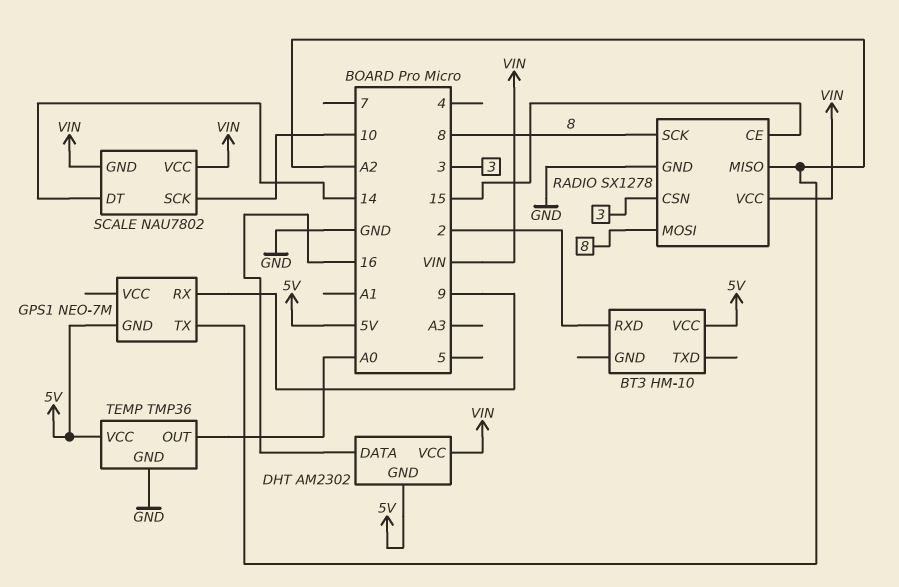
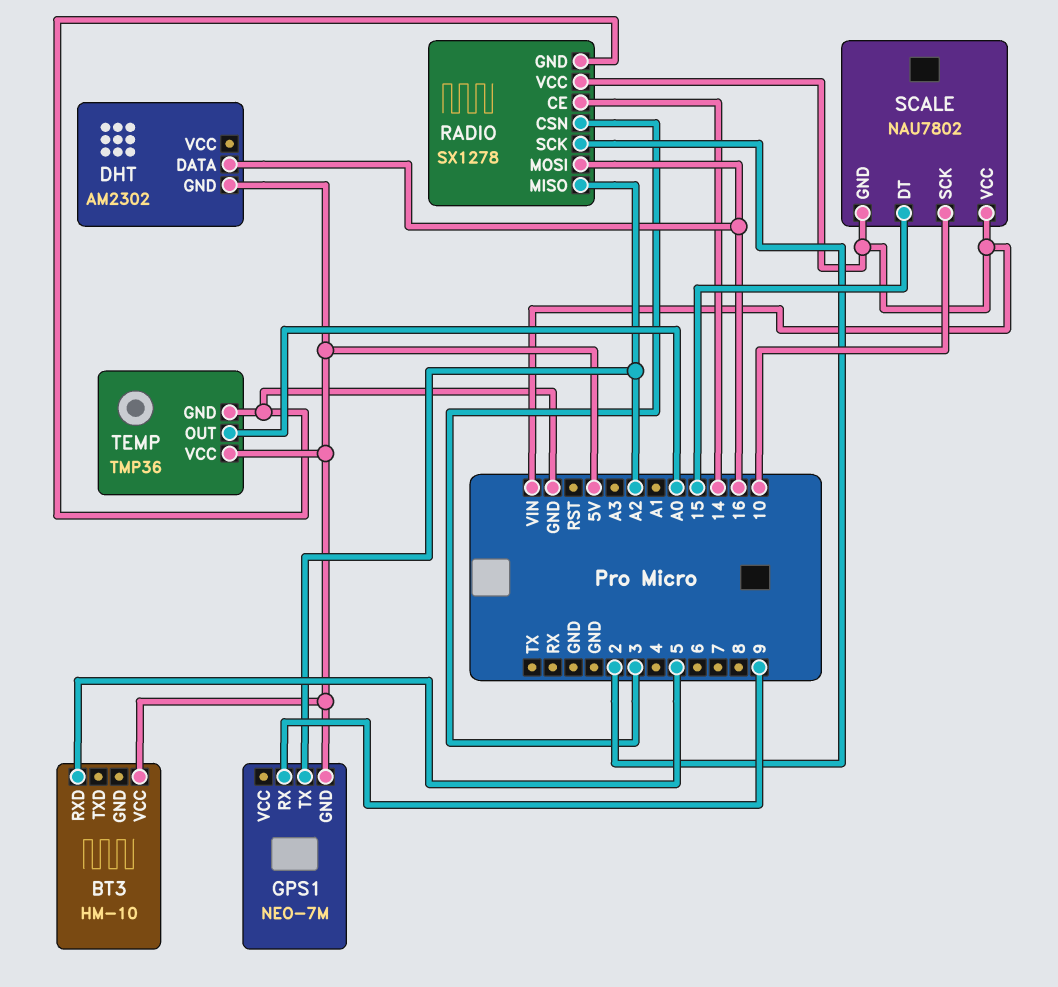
BT3 pin RXD: 2 -> 5
DHT pin VCC: VIN -> none
RADIO pin CE: 15 -> 14
RADIO pin MOSI: 8 -> 16
RADIO pin SCK: 8 -> 2
SCALE pin DT: 14 -> 15

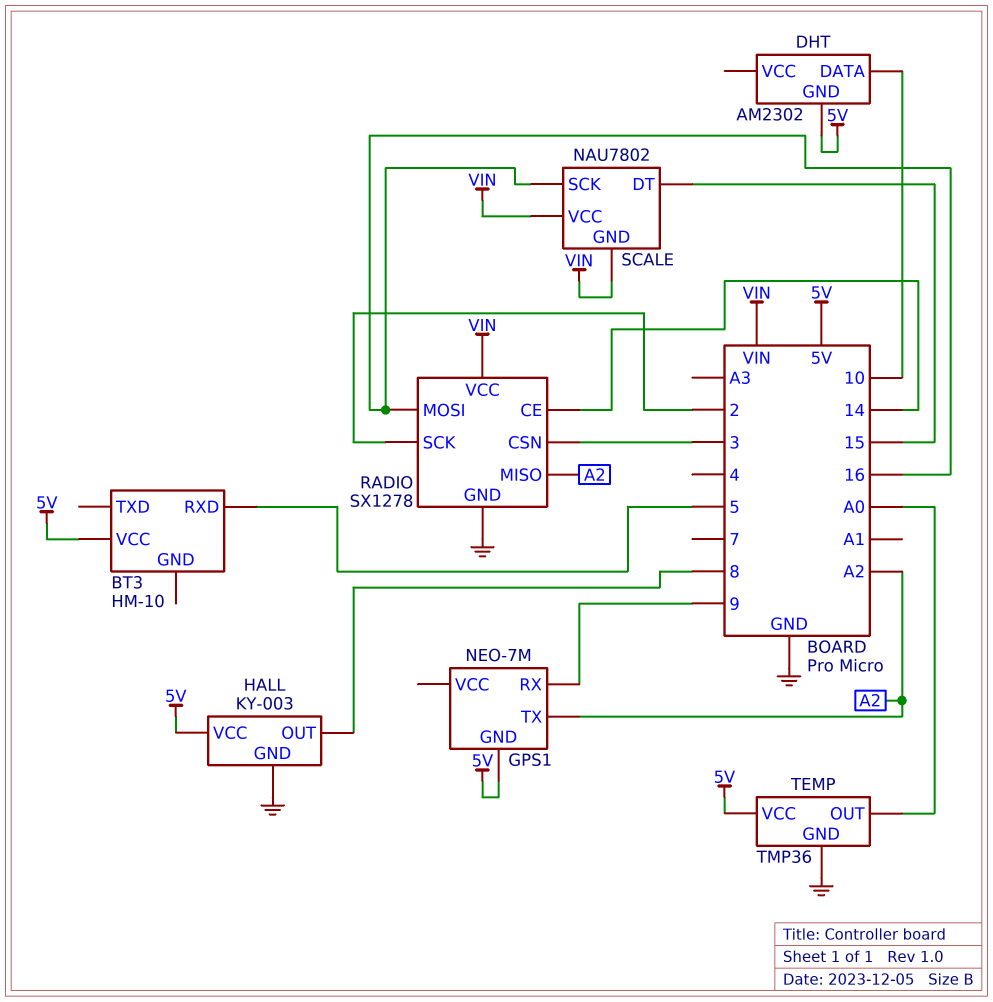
DHT pin DATA: 16 -> 10
HALL: none -> KY-003
HALL pin GND: none -> GND
HALL pin OUT: none -> 8
HALL pin VCC: none -> 5V
SCALE pin SCK: 10 -> 16

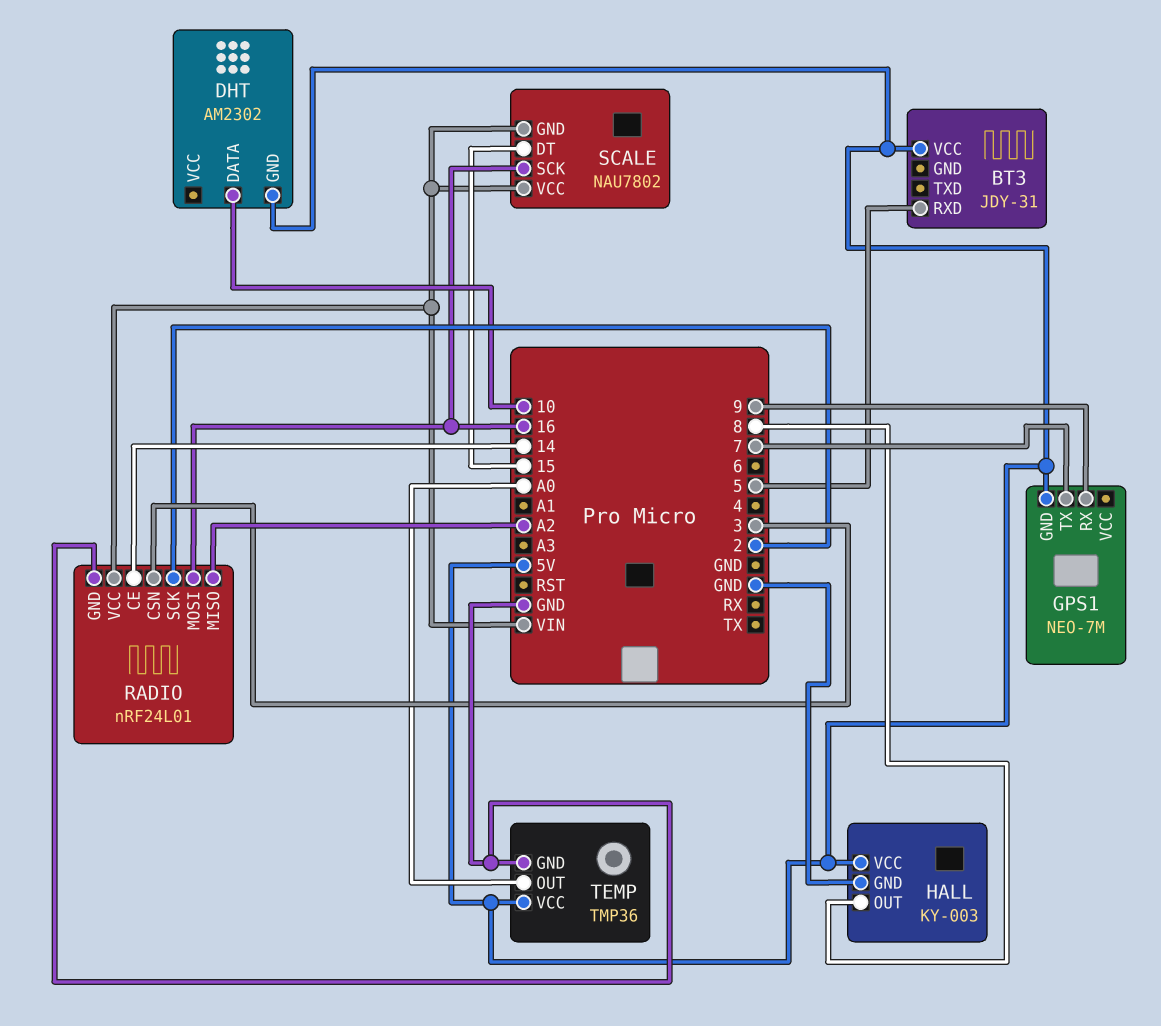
BT3: HM-10 -> JDY-31
GPS1 pin TX: A2 -> 7
RADIO: SX1278 -> nRF24L01

